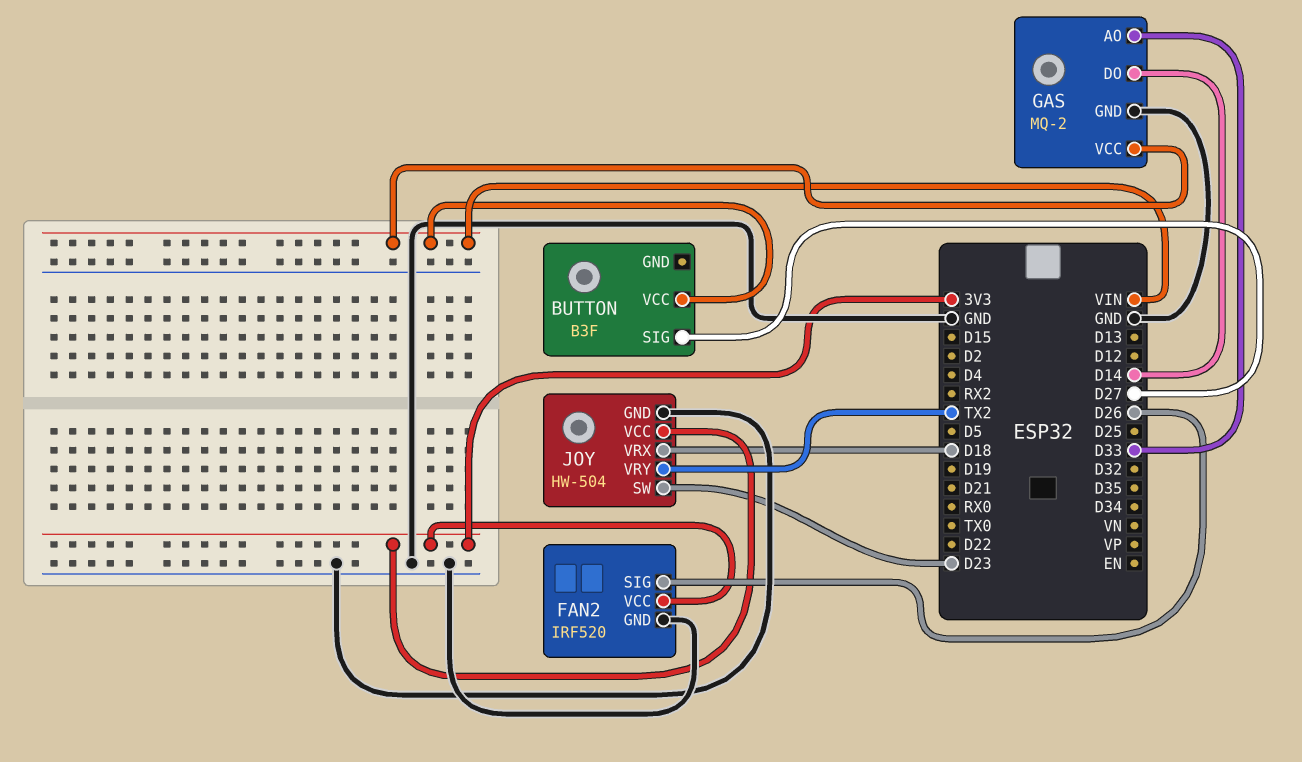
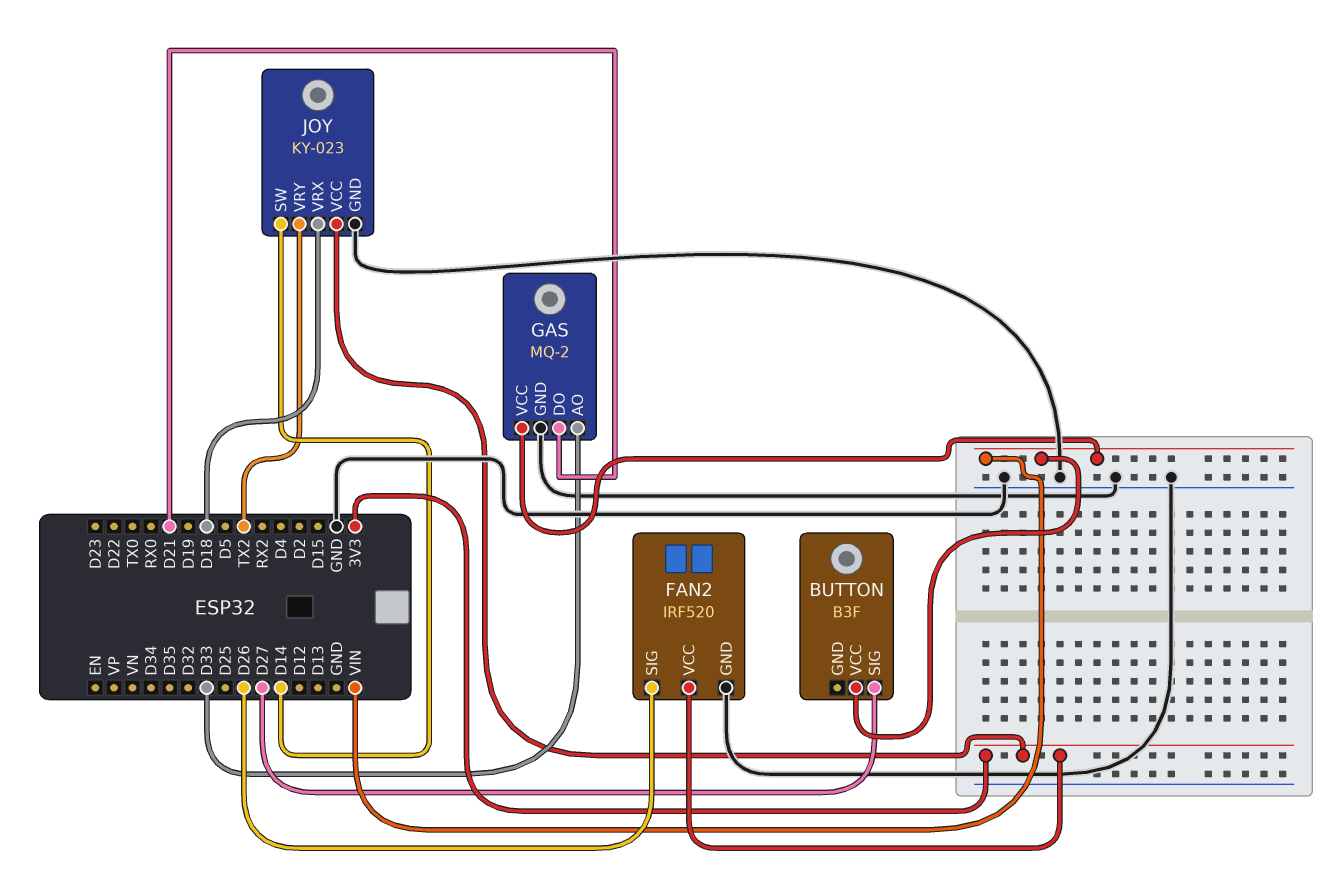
GAS pin DO: D14 -> D21
JOY: HW-504 -> KY-023
JOY pin SW: D23 -> D14

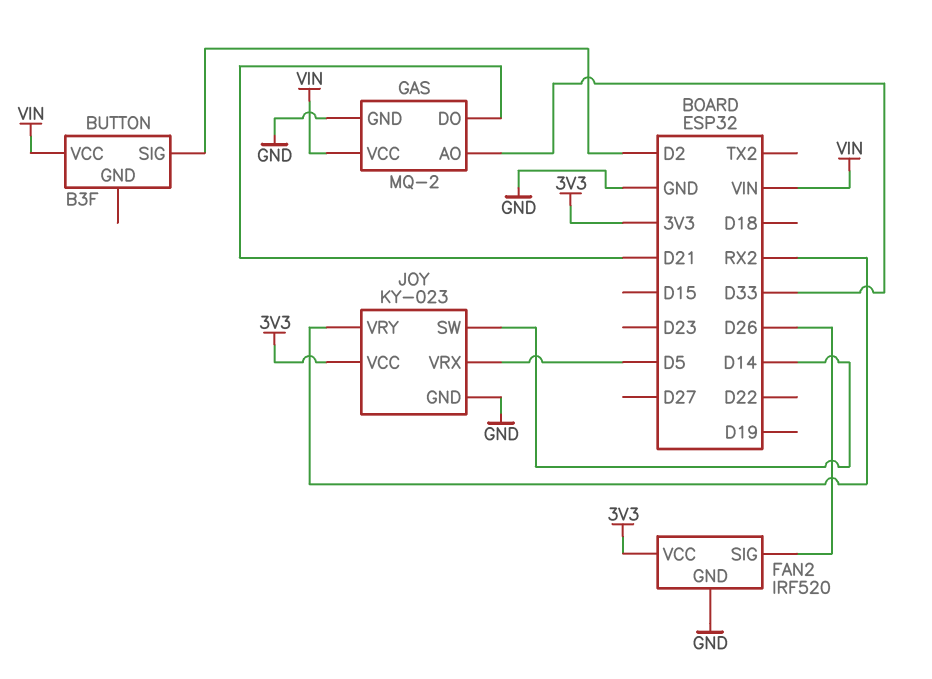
BUTTON pin SIG: D27 -> D2
JOY pin VRX: D18 -> D5
JOY pin VRY: TX2 -> RX2

